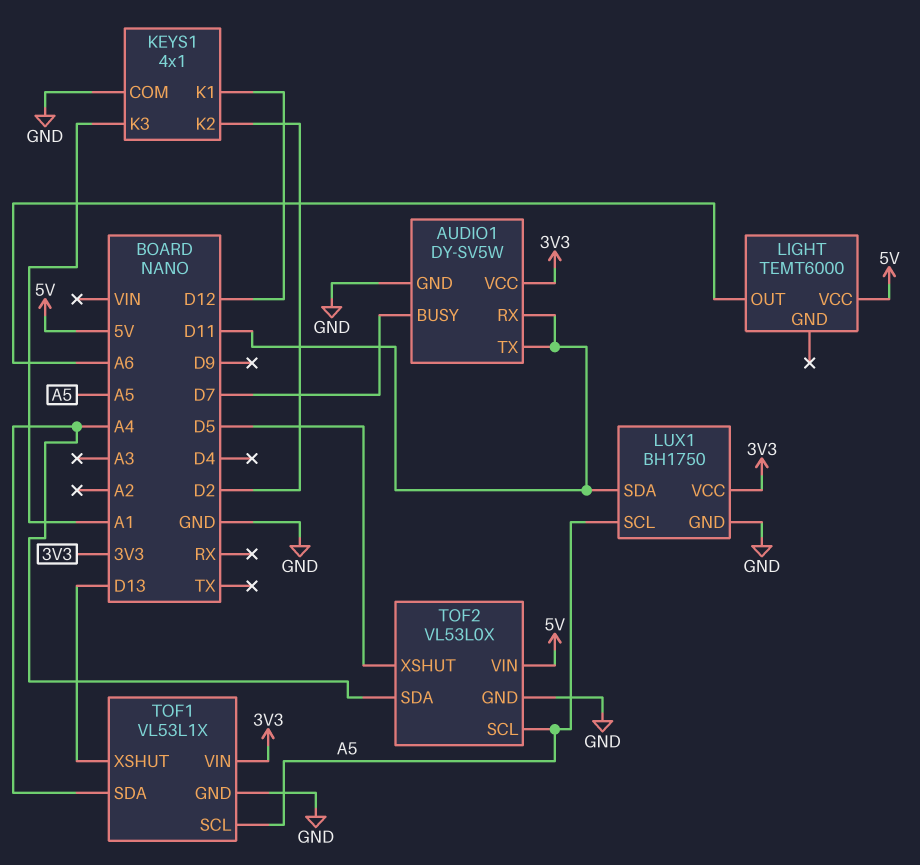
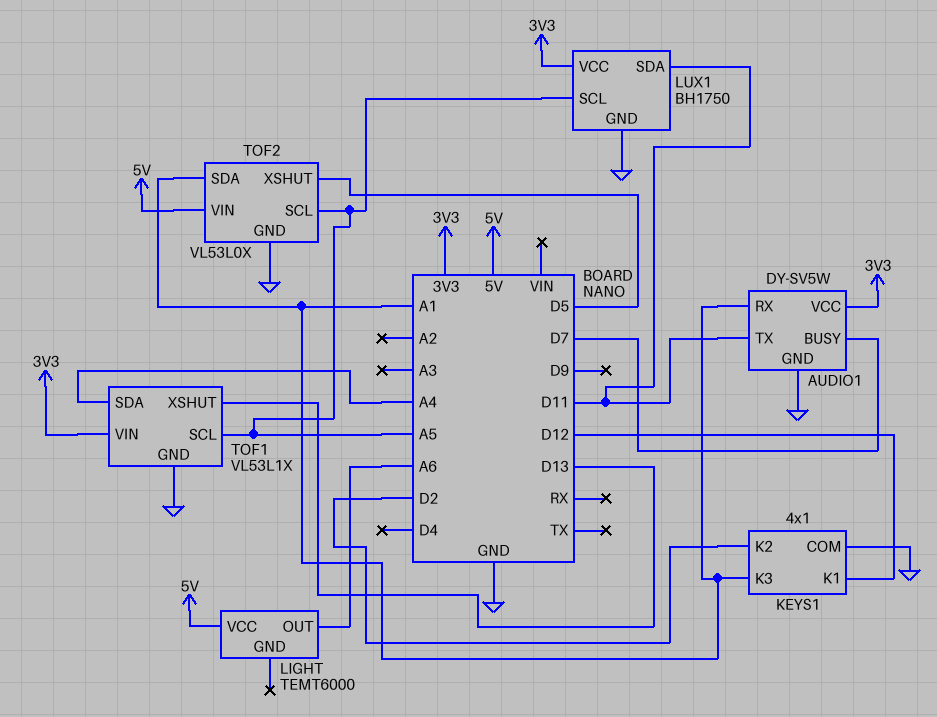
AUDIO1 pin RX: D11 -> A1
TOF2 pin SDA: A4 -> A1

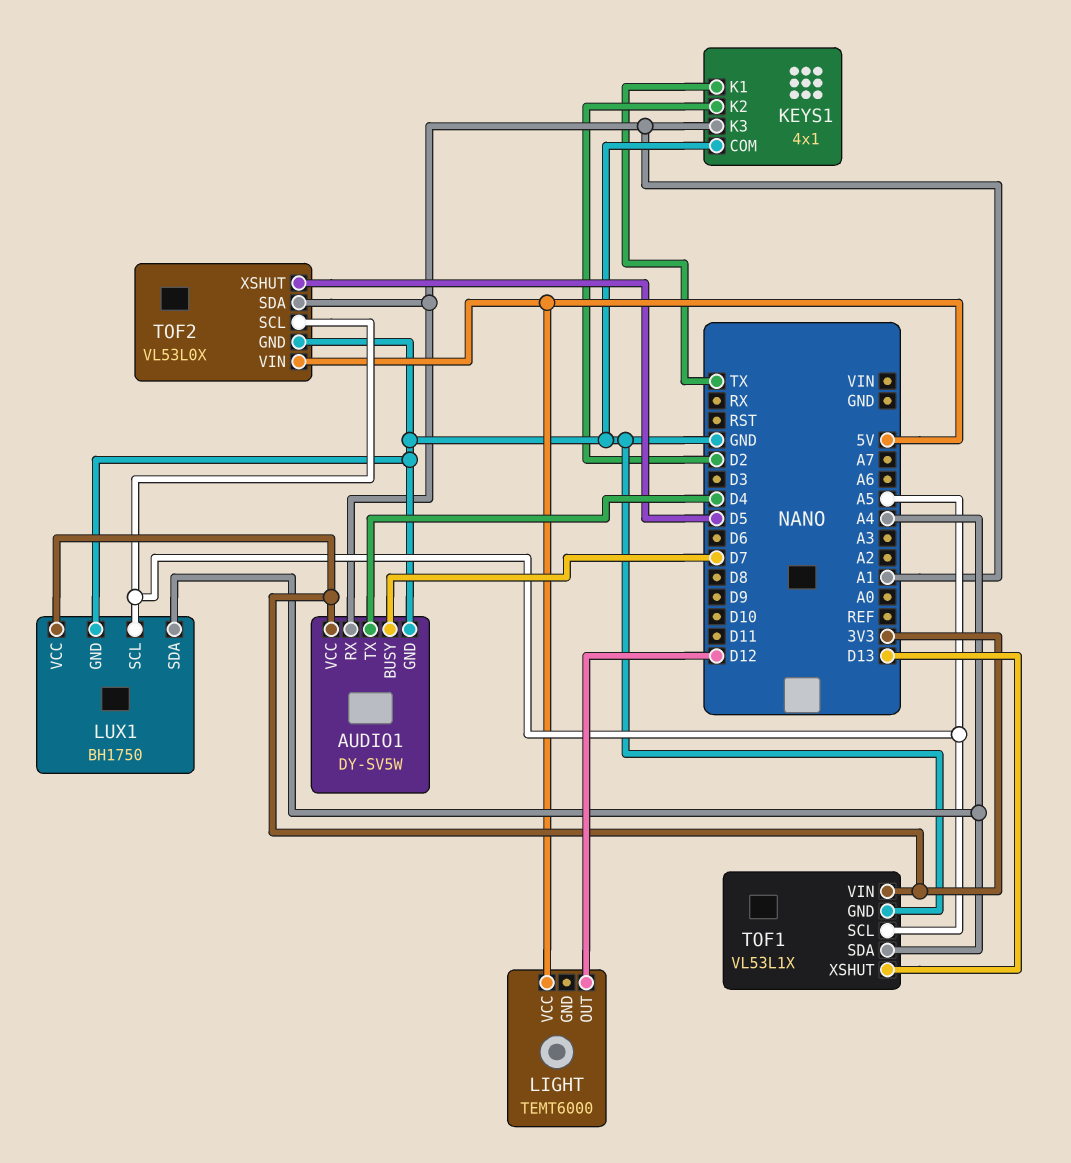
AUDIO1 pin TX: D11 -> D4
KEYS1 pin K1: D12 -> TX
LIGHT pin OUT: A6 -> D12
LUX1 pin SDA: D11 -> A4

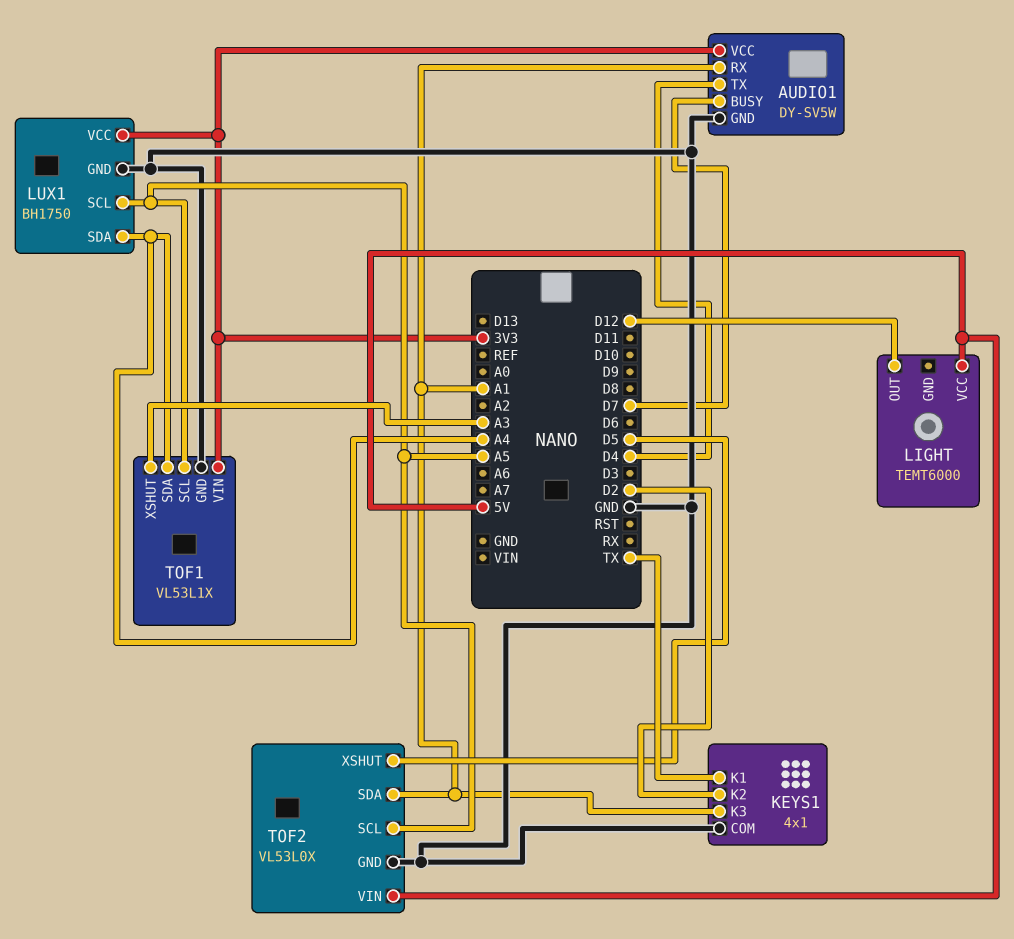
TOF1 pin XSHUT: D13 -> A3

